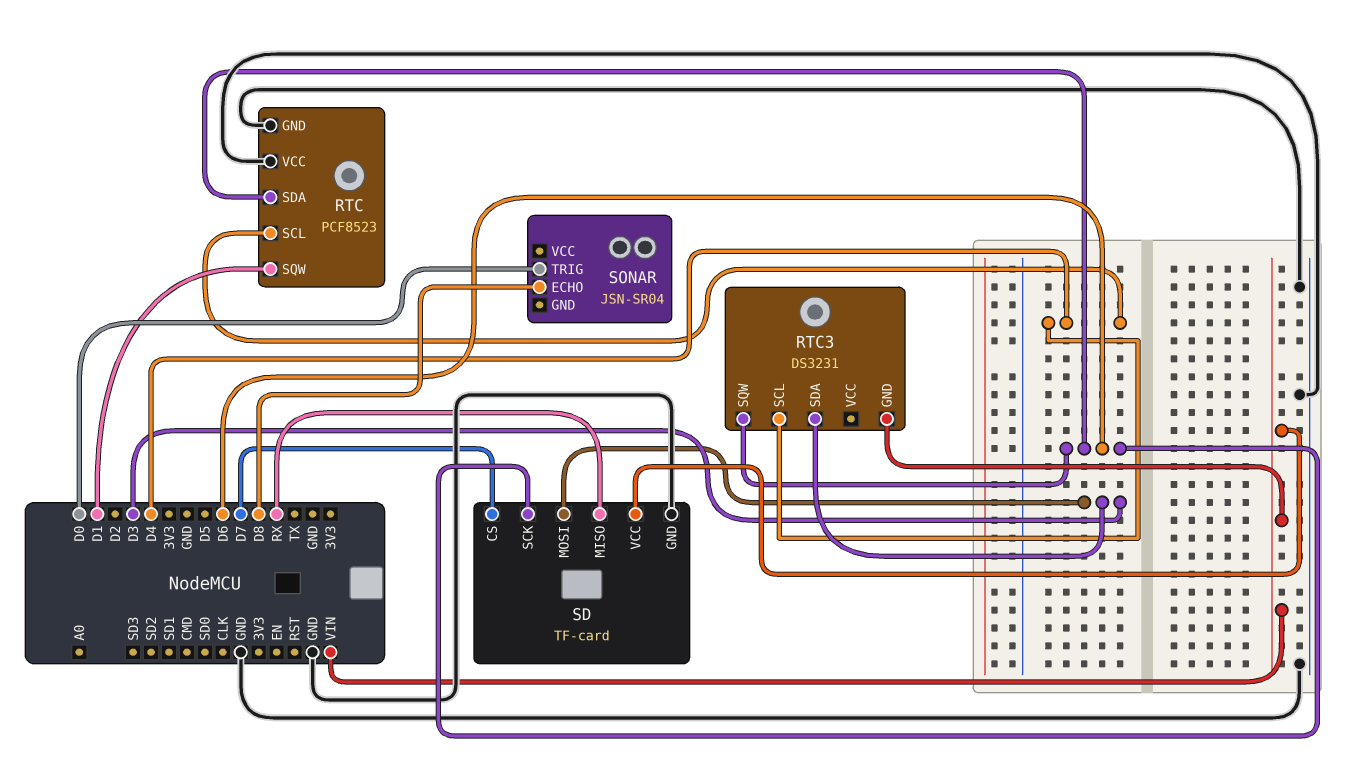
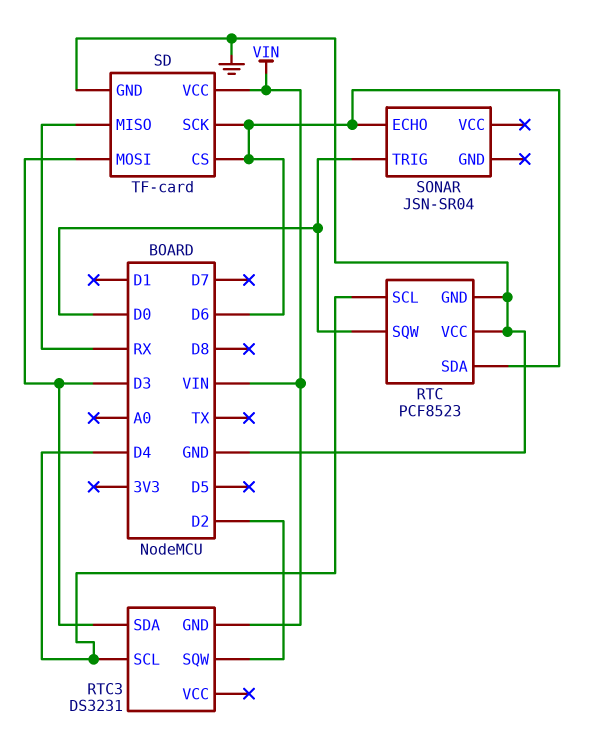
RTC pin SQW: D1 -> D0
RTC3 pin SQW: D6 -> D2
SD pin CS: D7 -> D6
SONAR pin ECHO: D8 -> D6

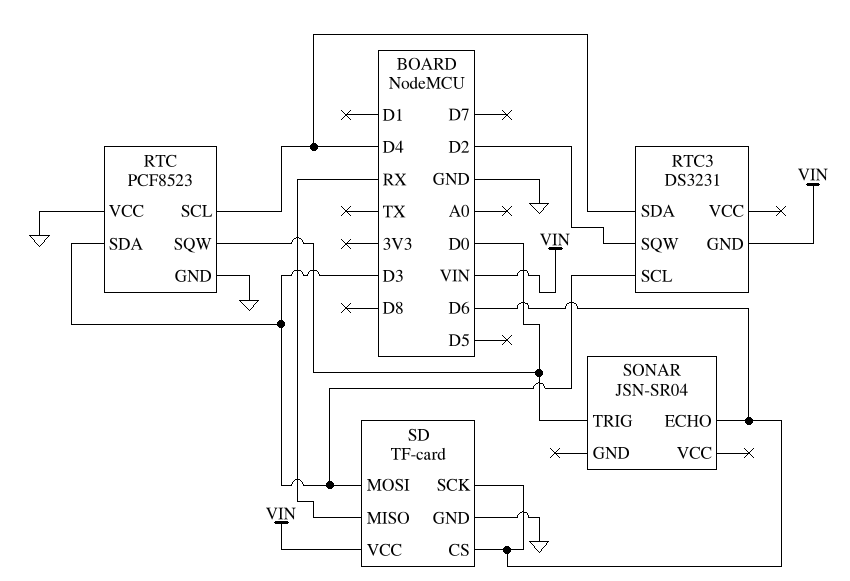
RTC pin SDA: D6 -> D3
RTC3 pin SCL: D4 -> D3
RTC3 pin SDA: D3 -> D4

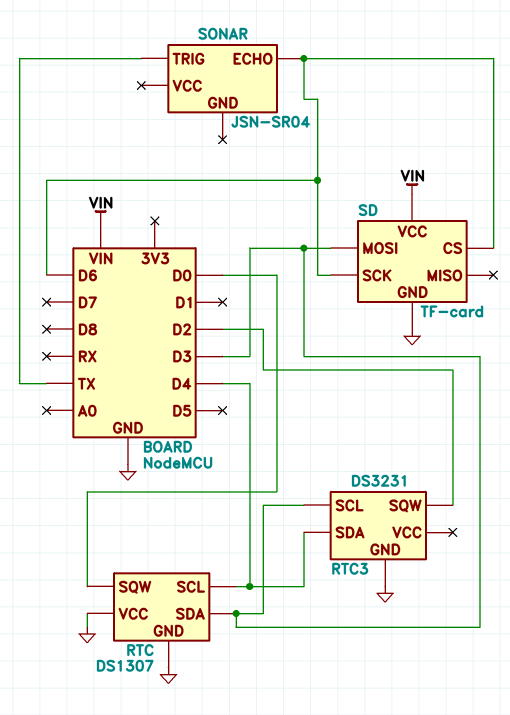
RTC: PCF8523 -> DS1307
RTC3 pin GND: VIN -> GND
SD pin MISO: RX -> none
SONAR pin TRIG: D0 -> TX

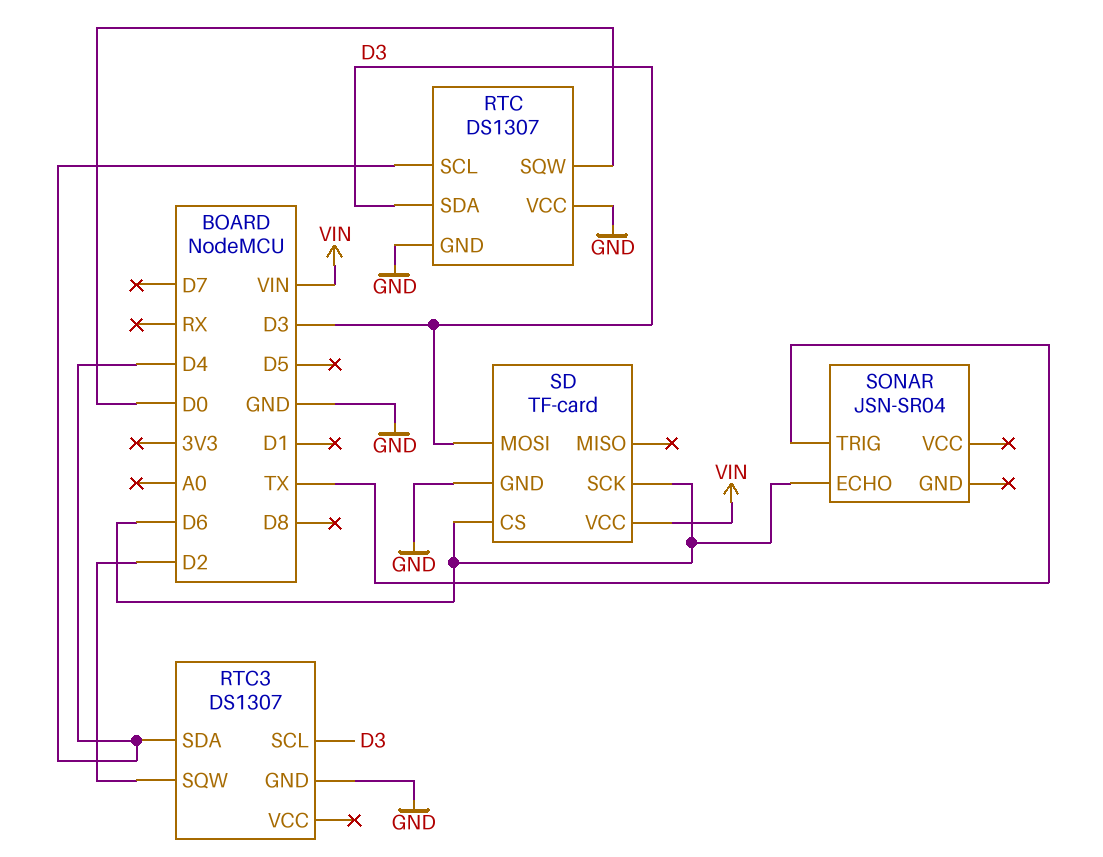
RTC3: DS3231 -> DS1307

